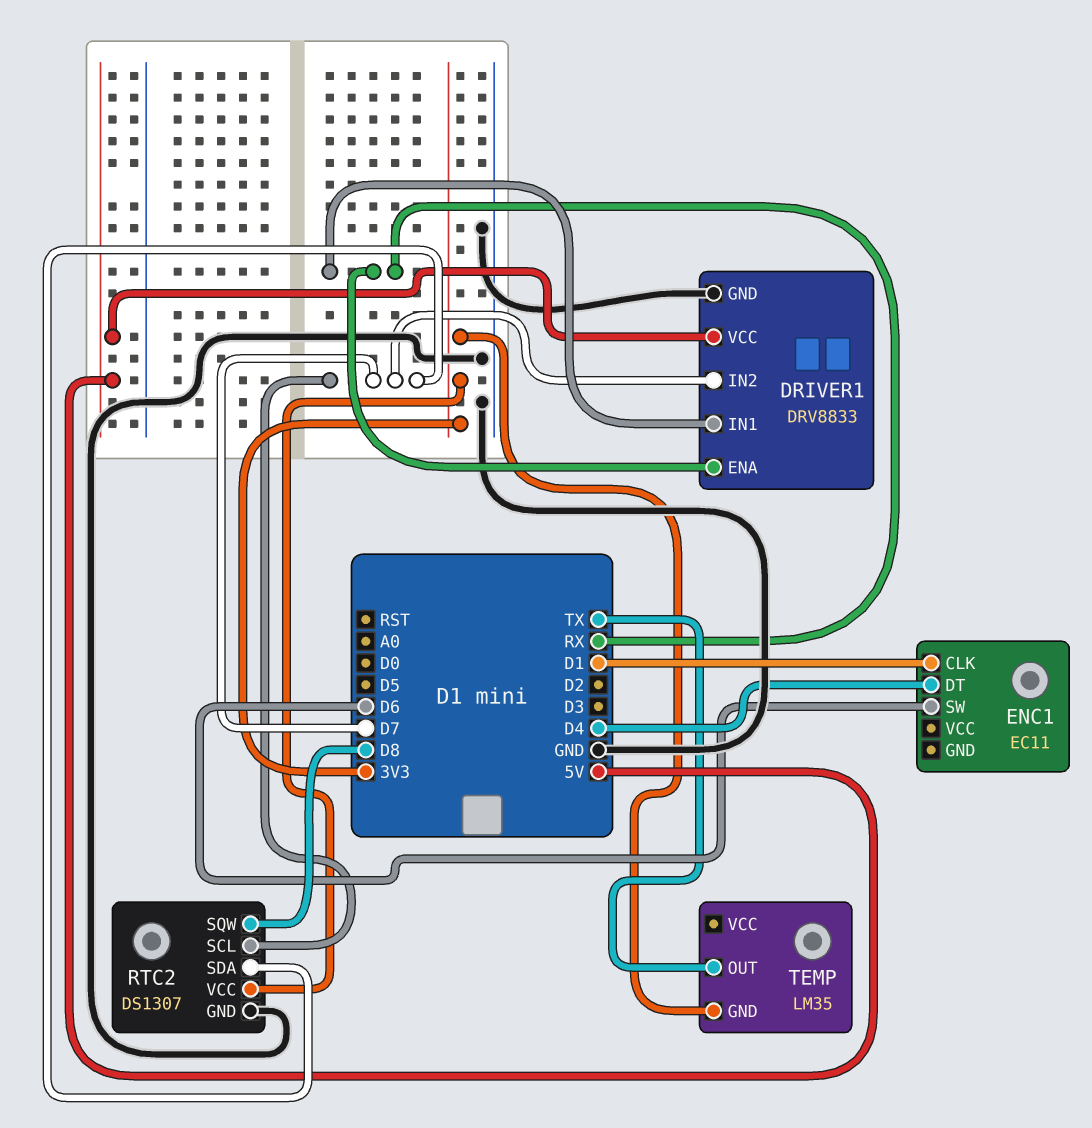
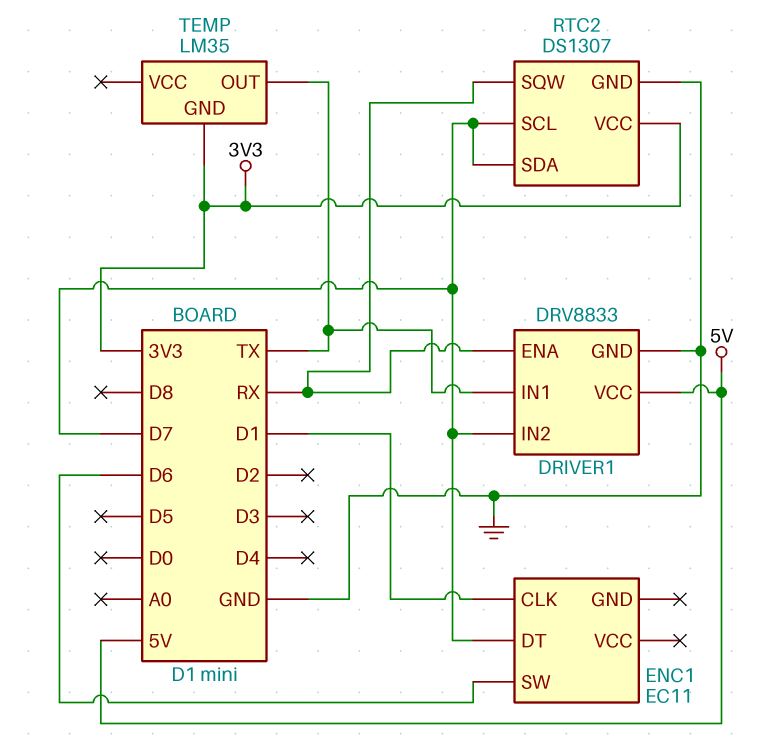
DRIVER1 pin IN1: RX -> TX
ENC1 pin DT: D4 -> D7
RTC2 pin SQW: D8 -> RX

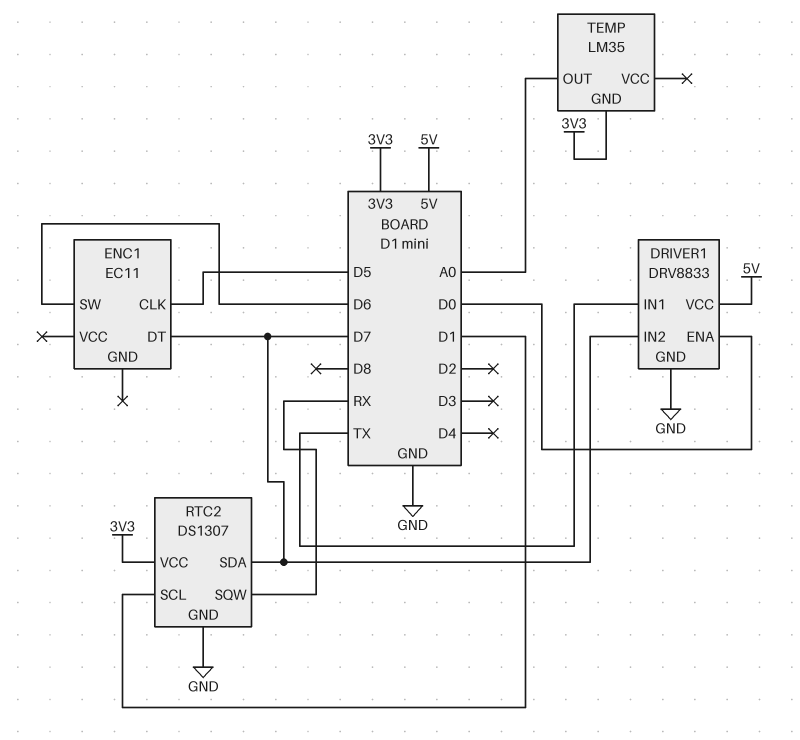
DRIVER1 pin ENA: RX -> D0
ENC1 pin CLK: D1 -> D5
RTC2 pin SCL: D7 -> D1
TEMP pin OUT: TX -> A0

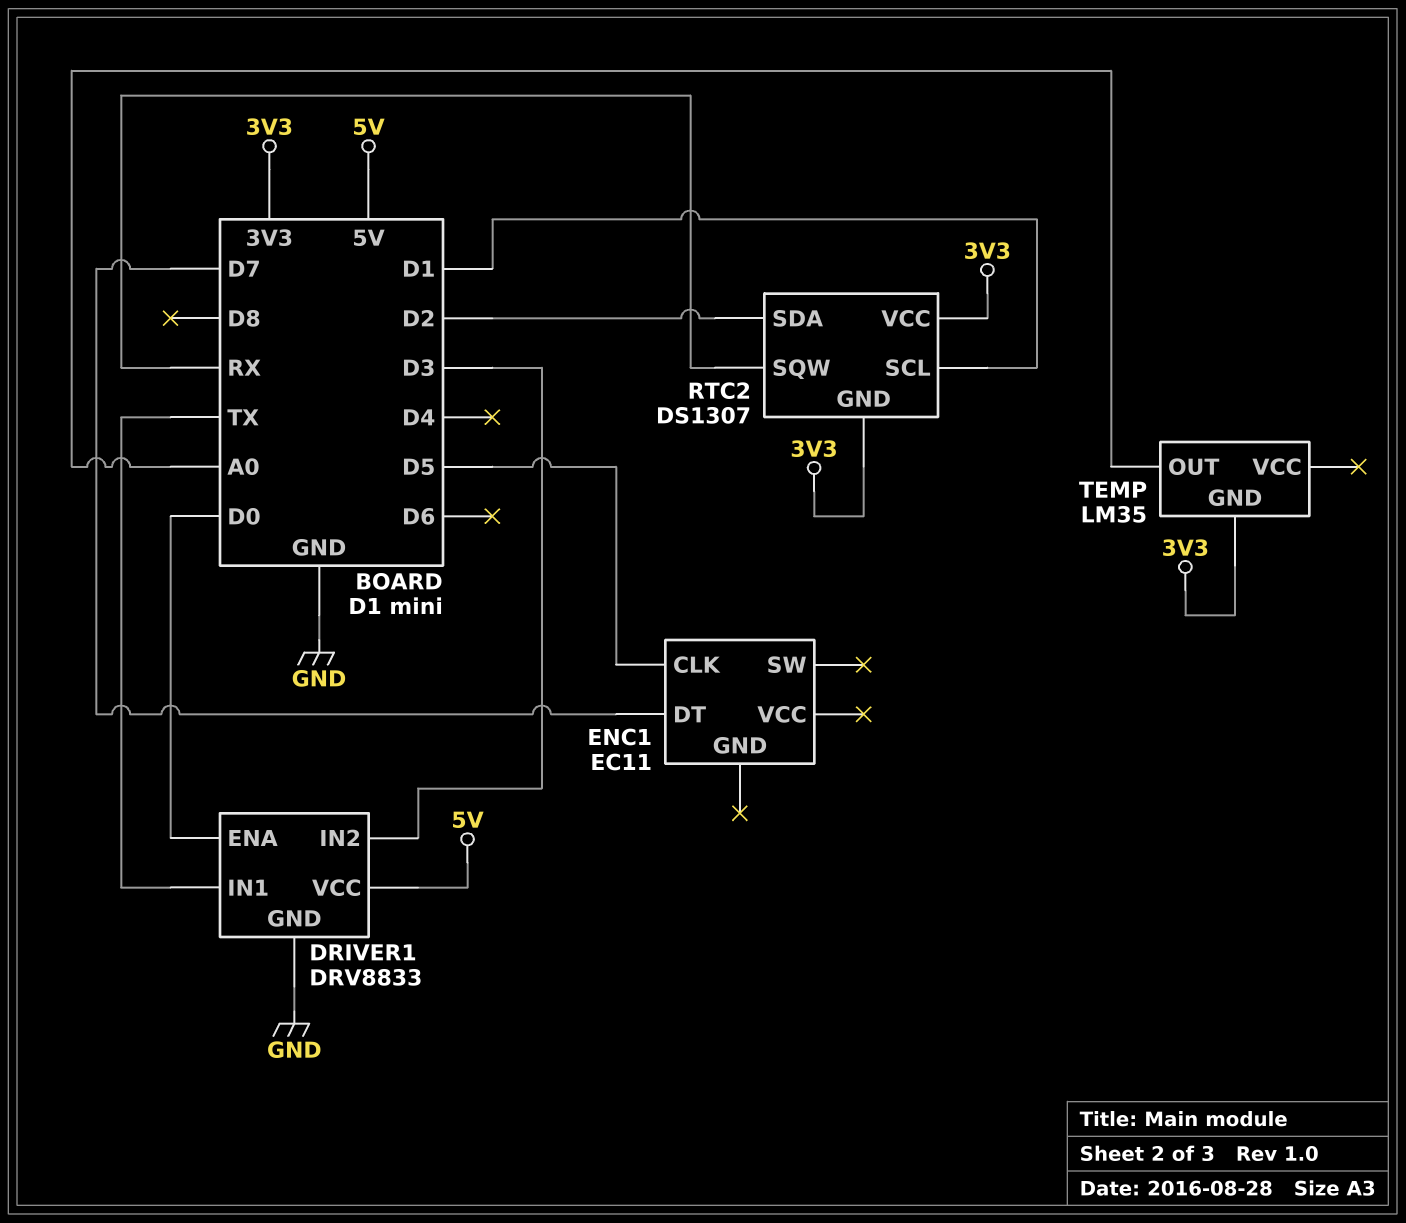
DRIVER1 pin IN2: D7 -> D3
ENC1 pin SW: D6 -> none
RTC2 pin GND: GND -> 3V3
RTC2 pin SDA: D7 -> D2

